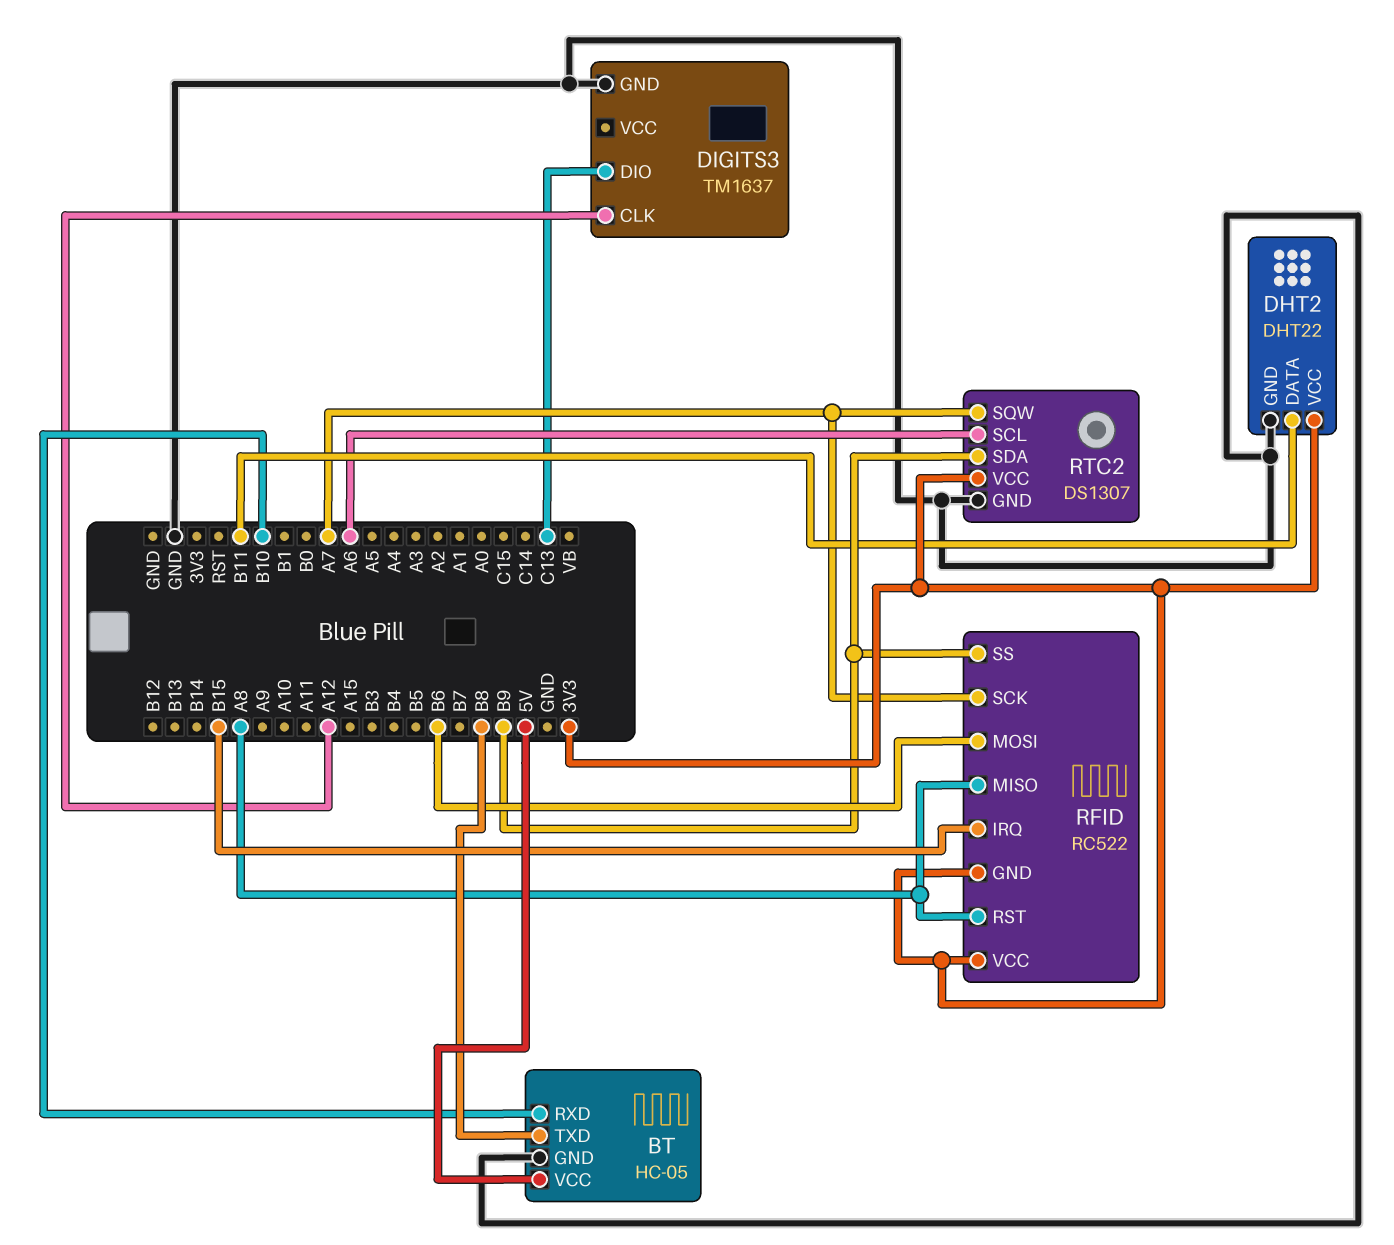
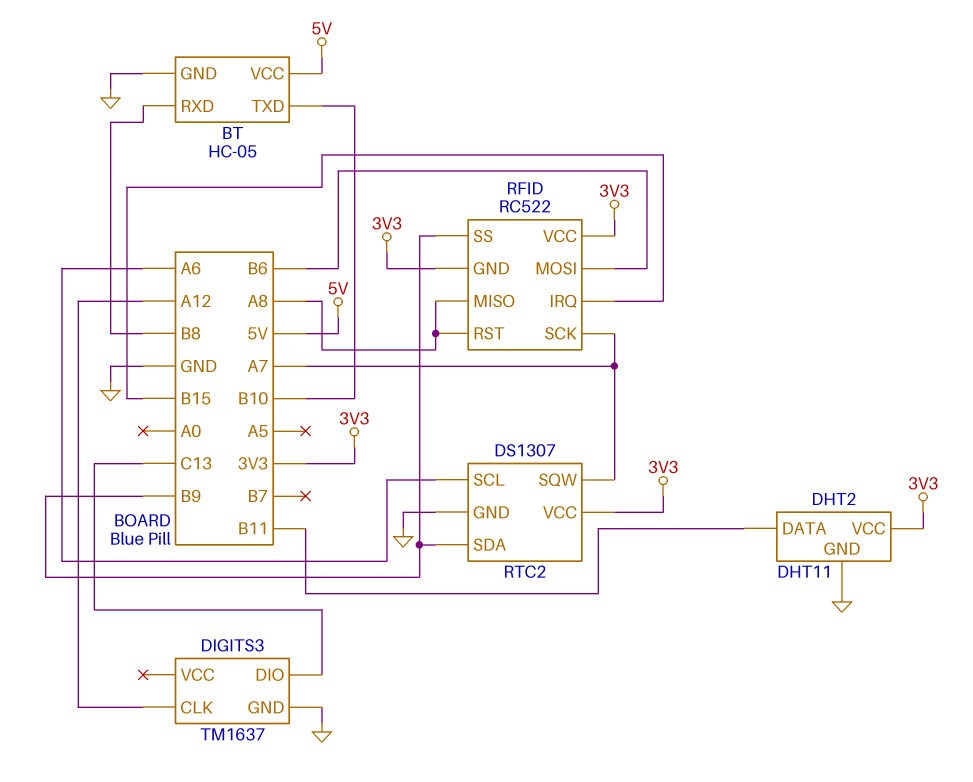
BT pin RXD: B10 -> B8
BT pin TXD: B8 -> B10
DHT2: DHT22 -> DHT11

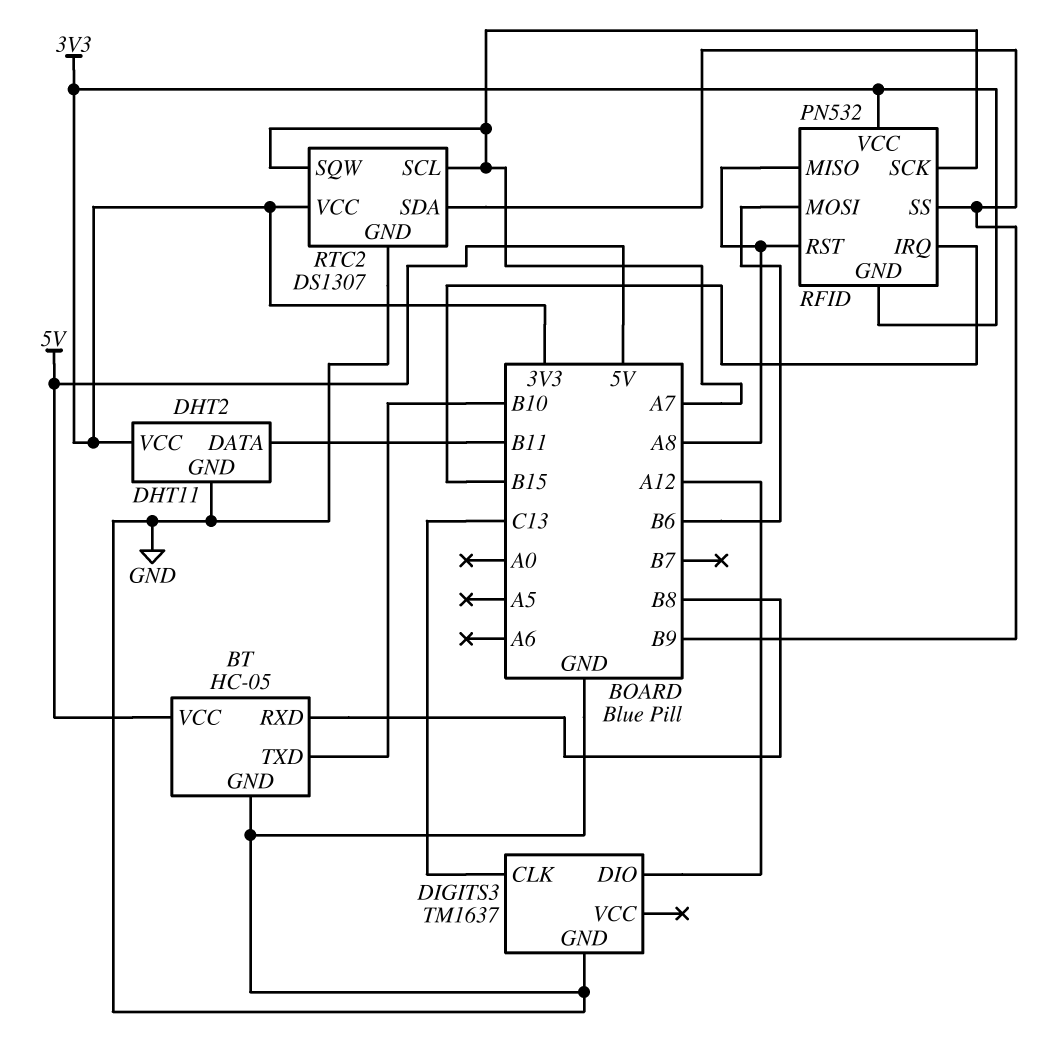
DIGITS3 pin CLK: A12 -> C13
DIGITS3 pin DIO: C13 -> A12
RFID: RC522 -> PN532
RTC2 pin SCL: A6 -> A7

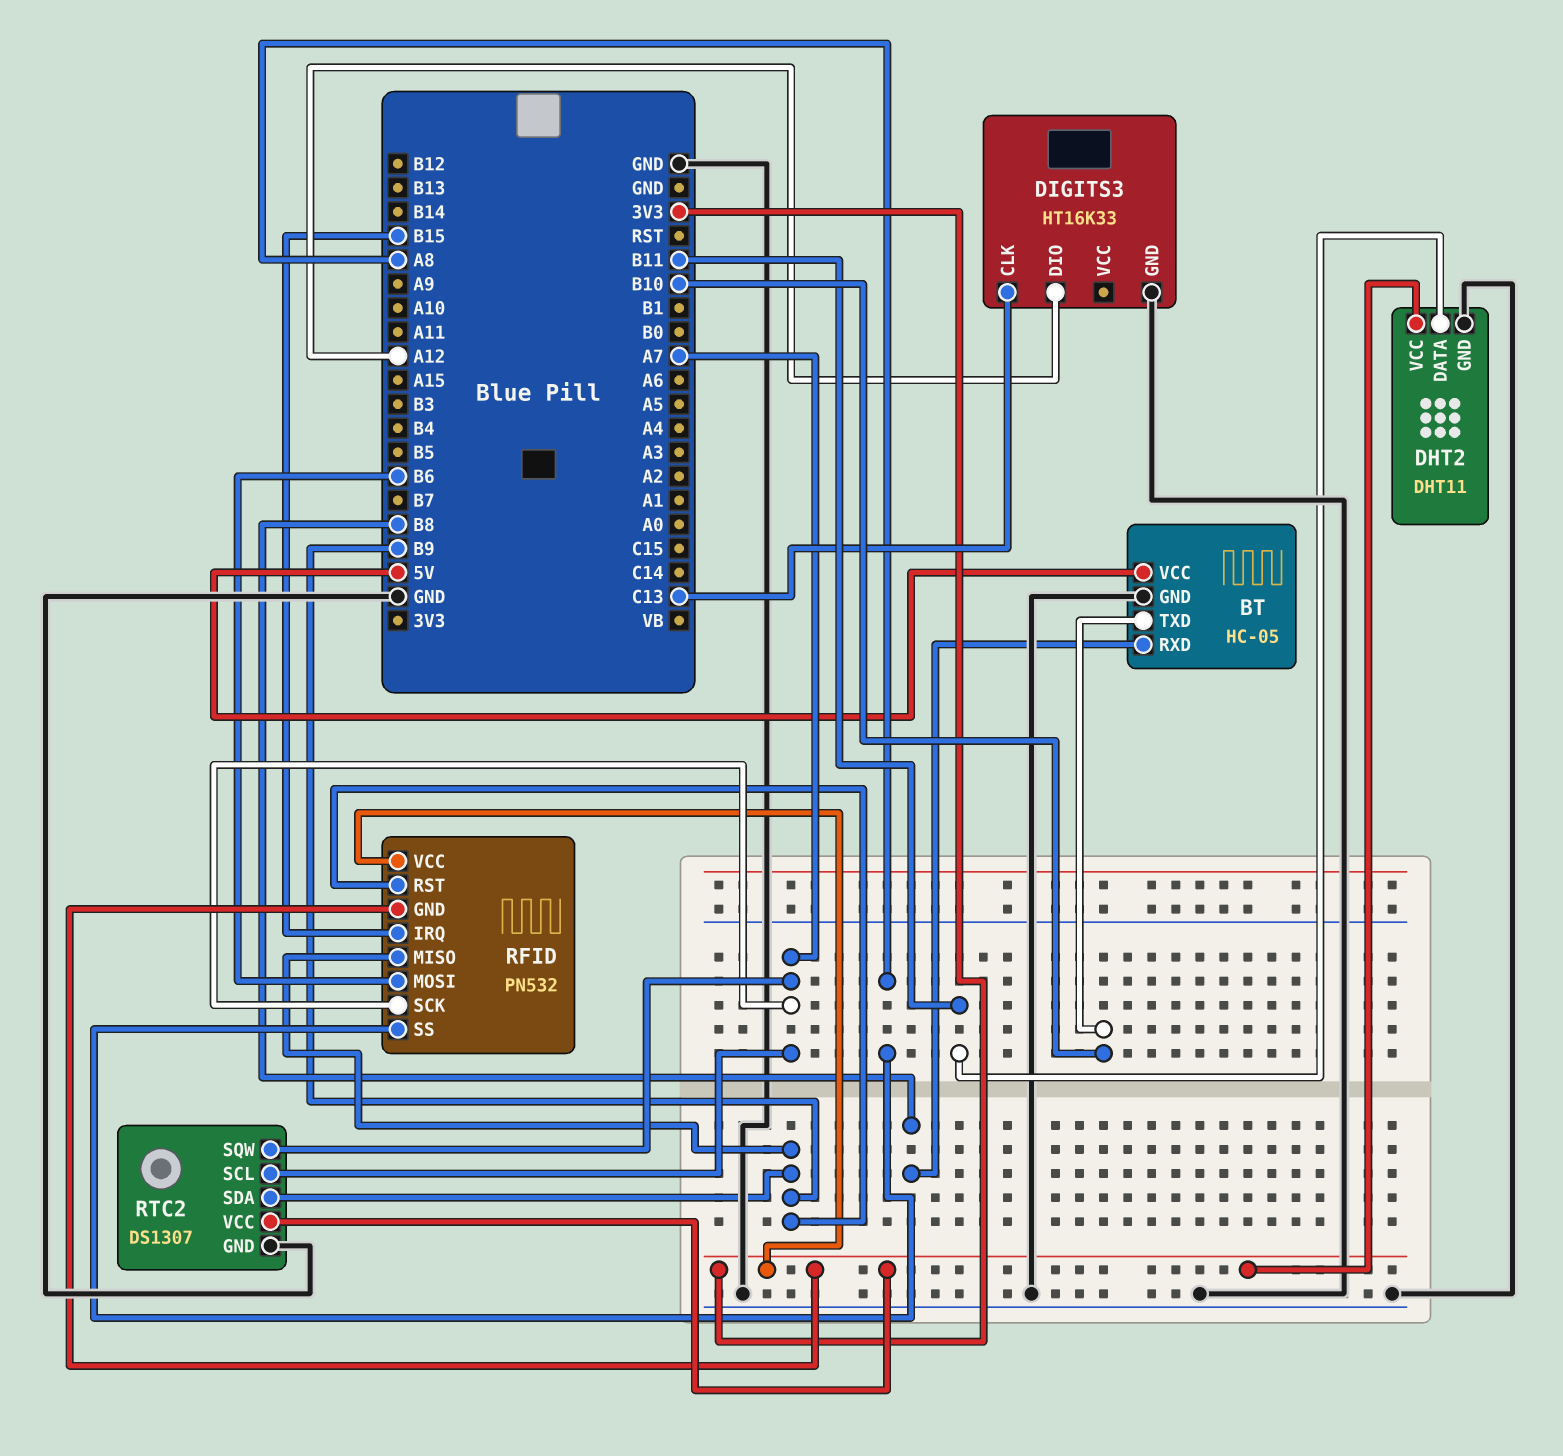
DIGITS3: TM1637 -> HT16K33
RFID pin MISO: A8 -> B9
RFID pin RST: A8 -> B9
RFID pin SS: B9 -> A8

